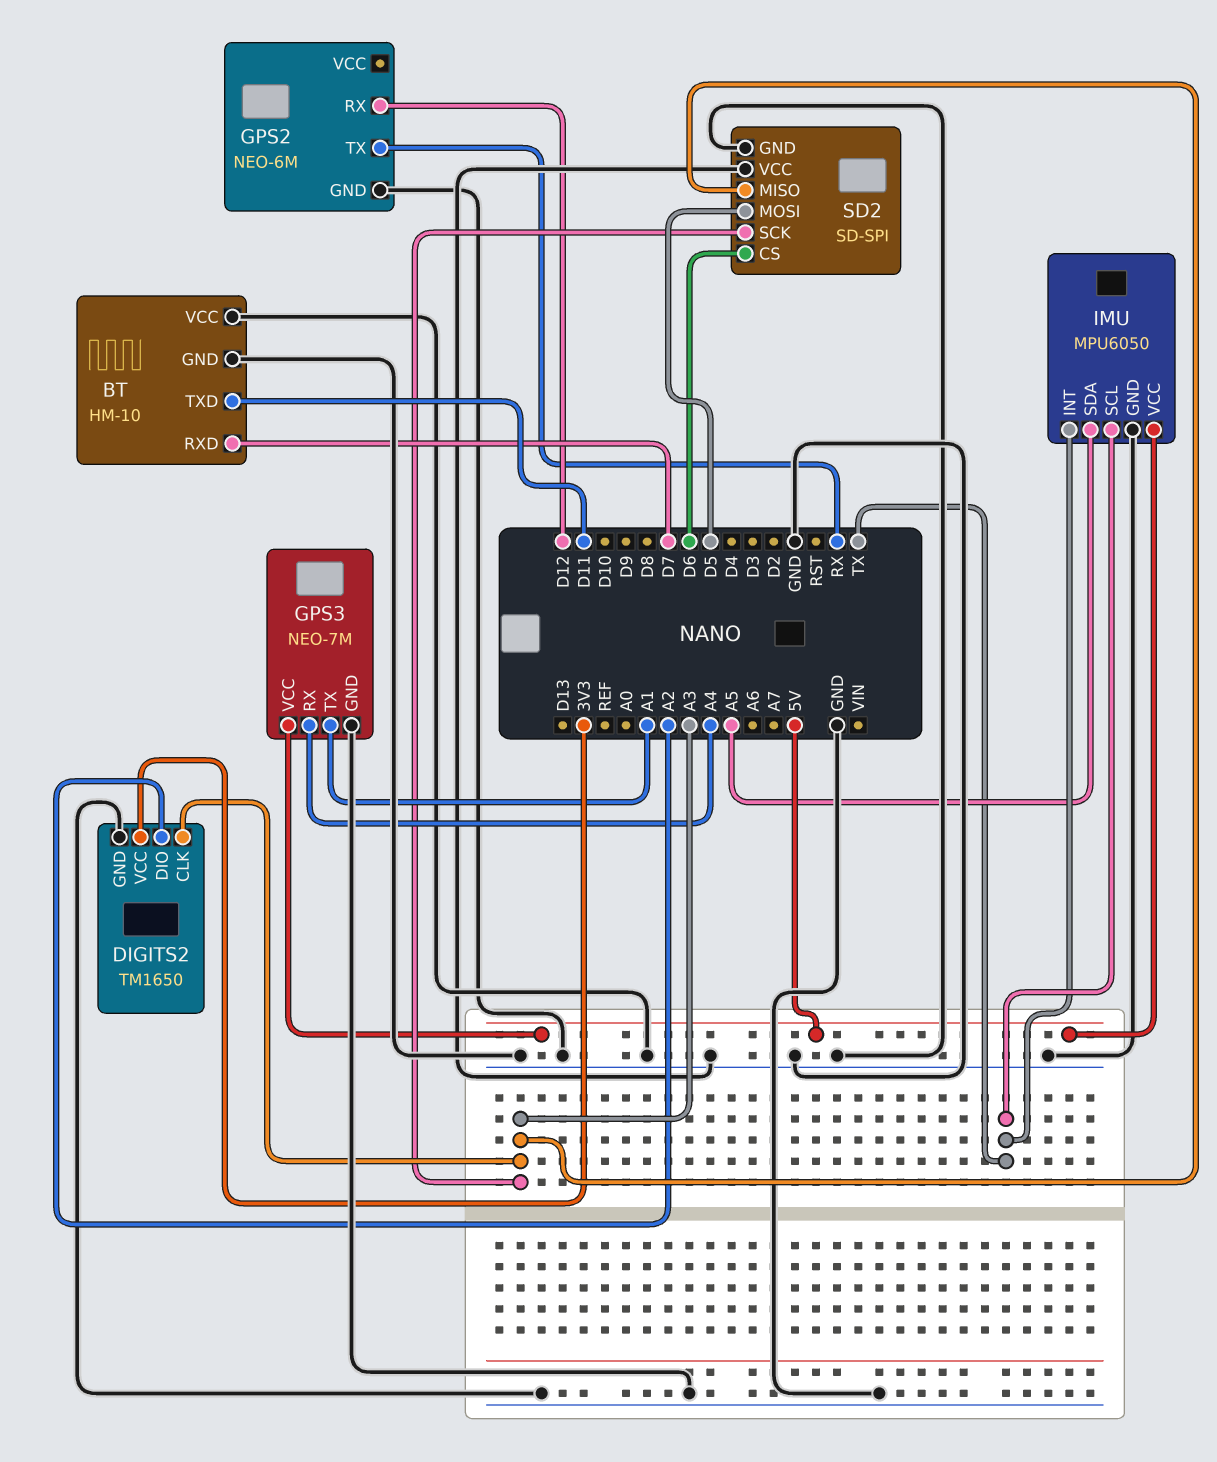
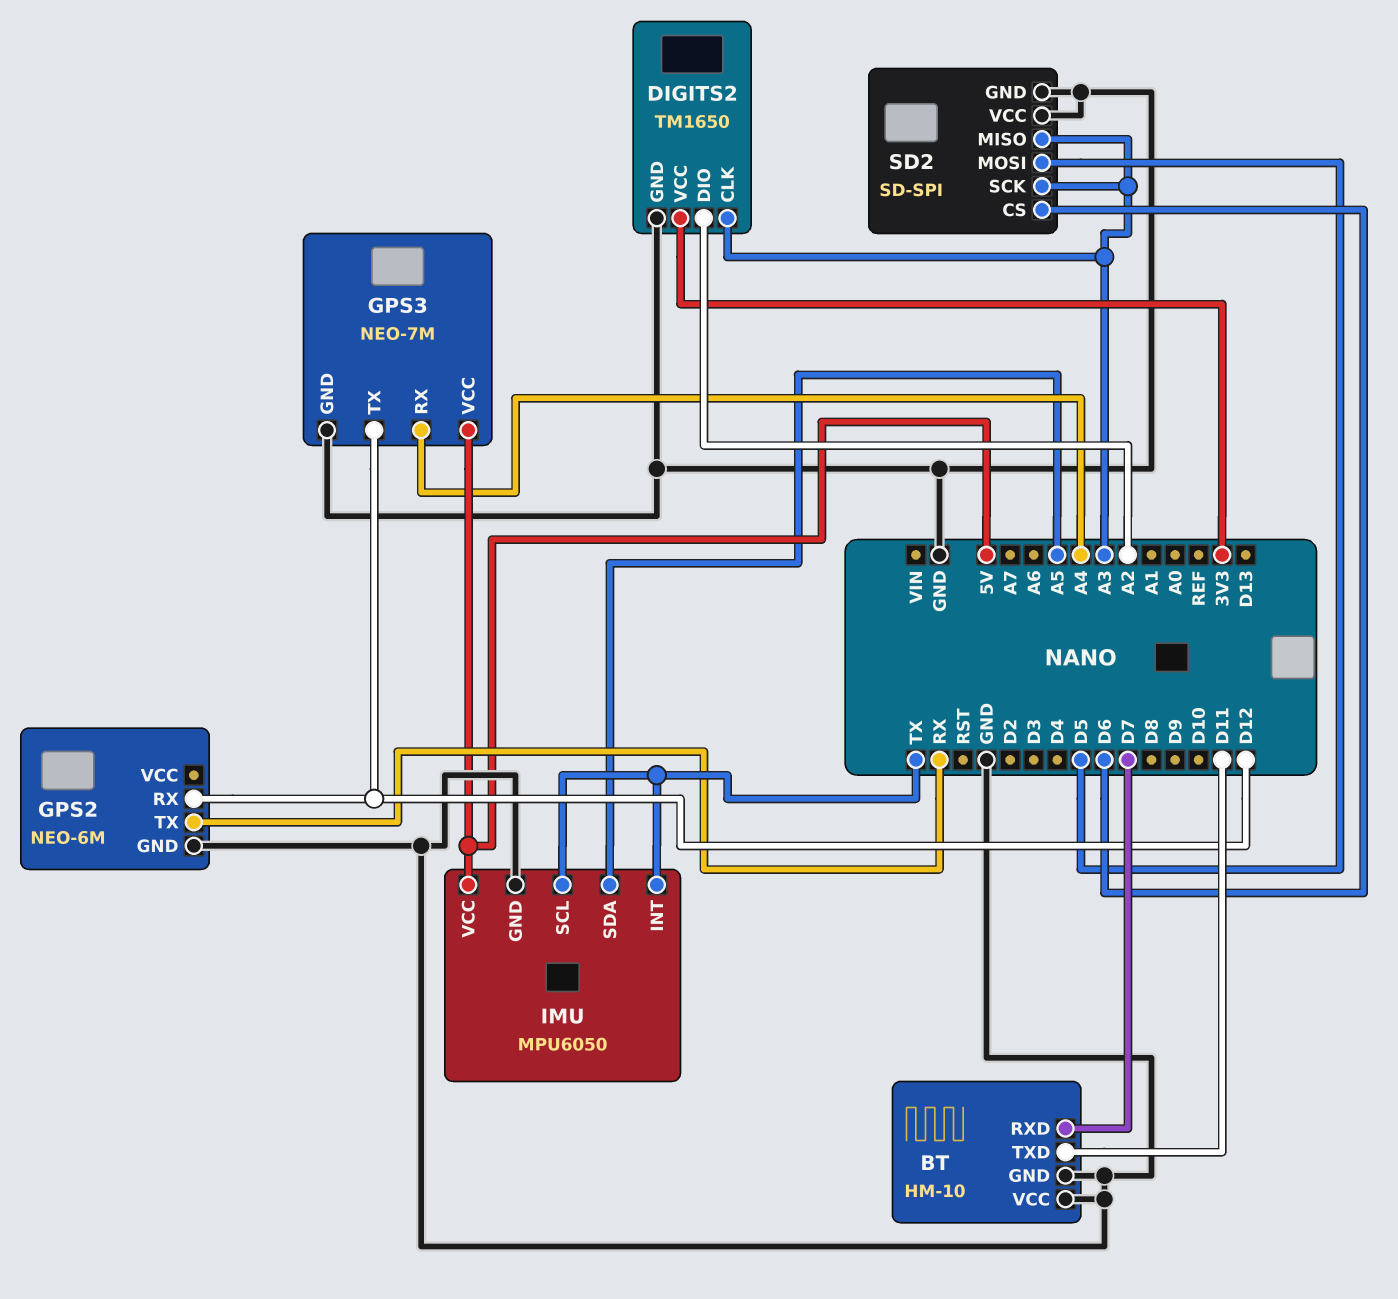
GPS3 pin TX: A1 -> D12

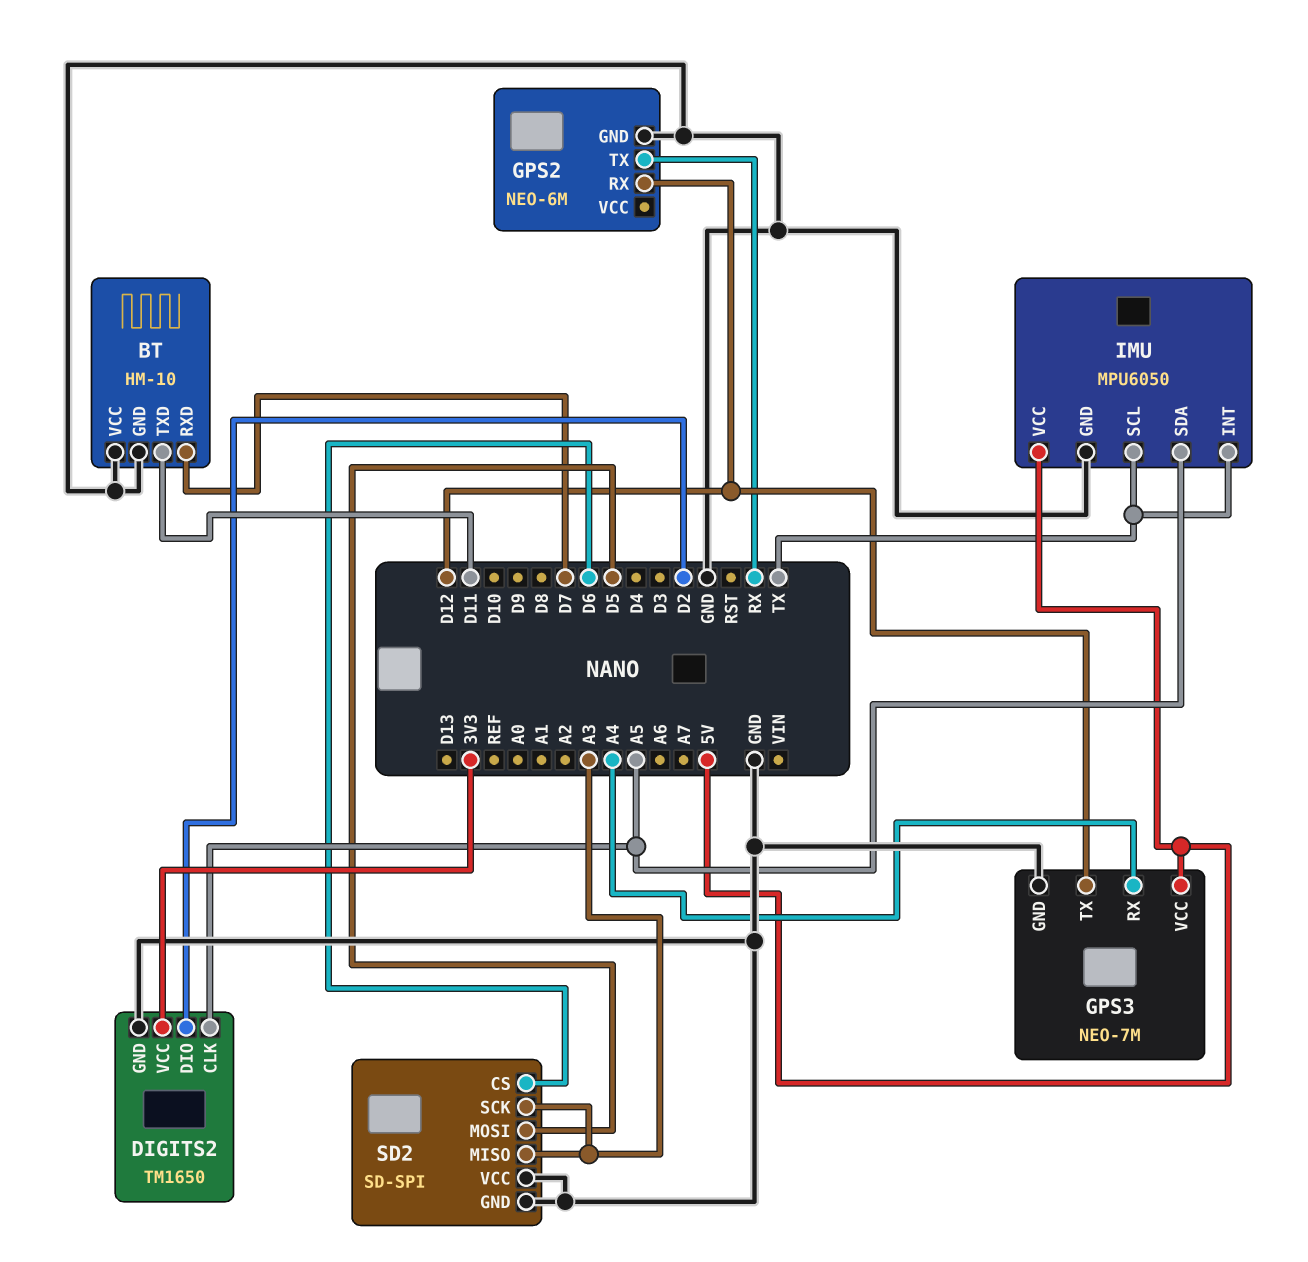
DIGITS2 pin CLK: A3 -> A5
DIGITS2 pin DIO: A2 -> D2

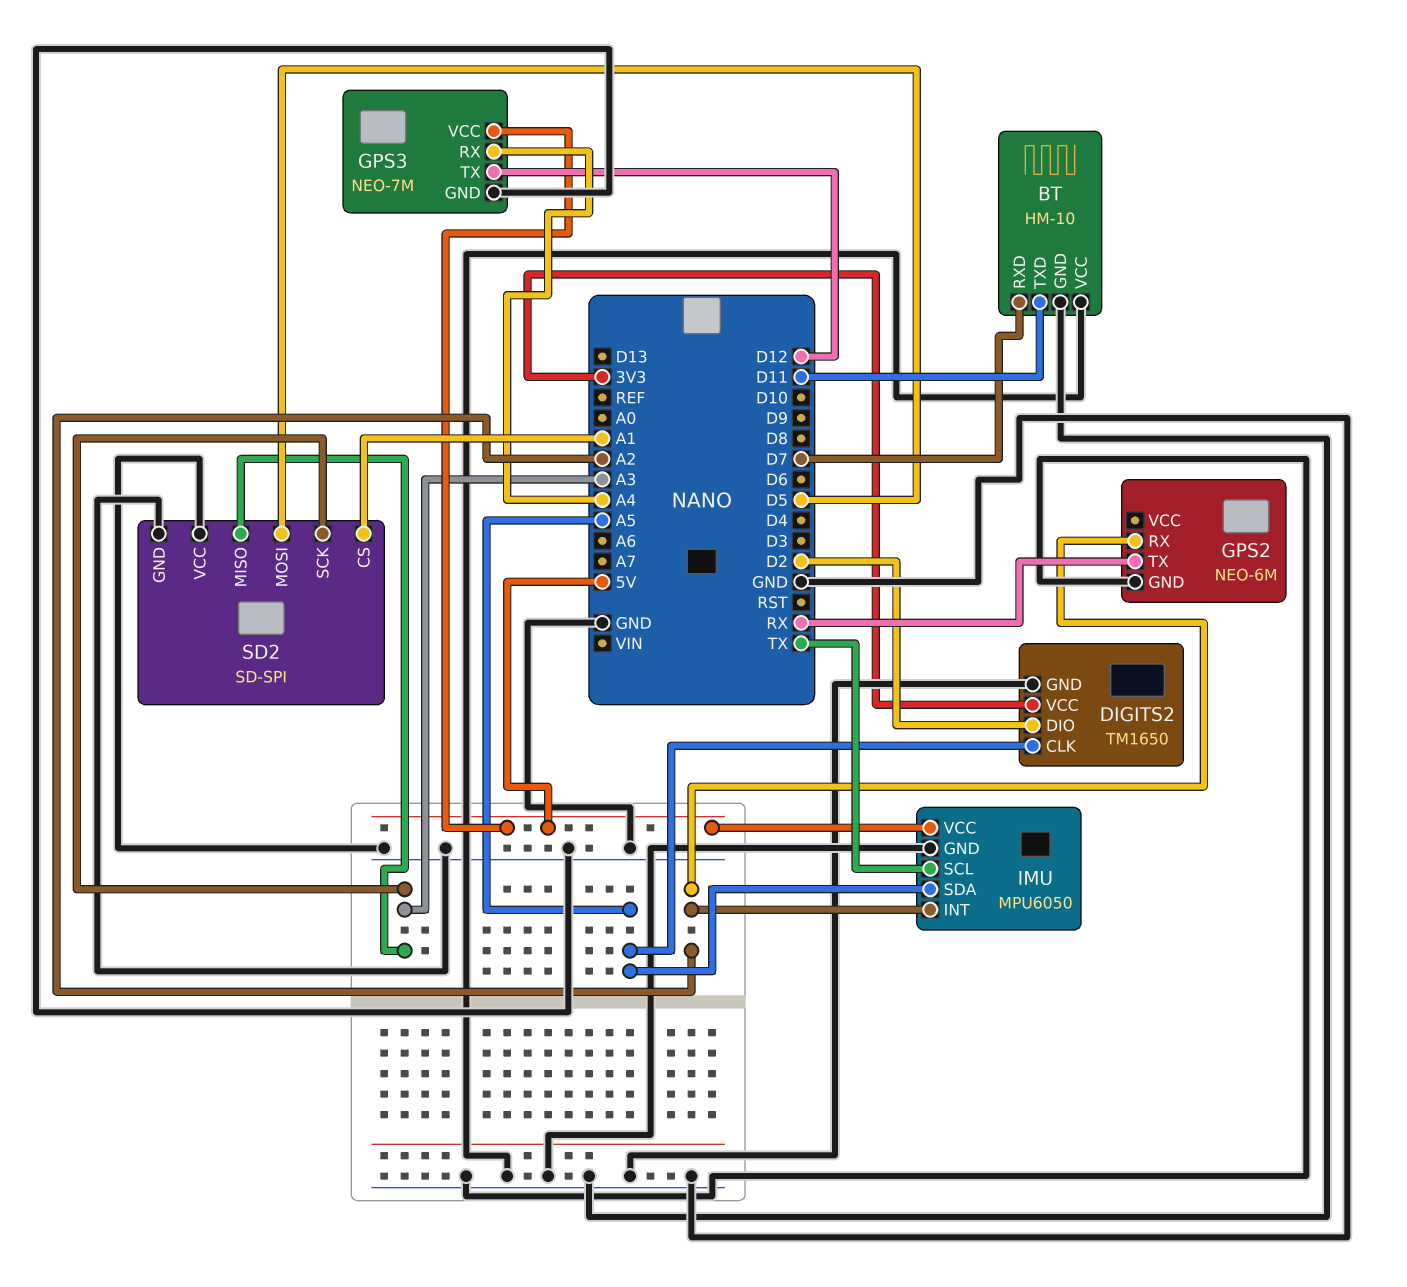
GPS2 pin RX: D12 -> A2
IMU pin INT: TX -> A2
SD2 pin CS: D6 -> A1

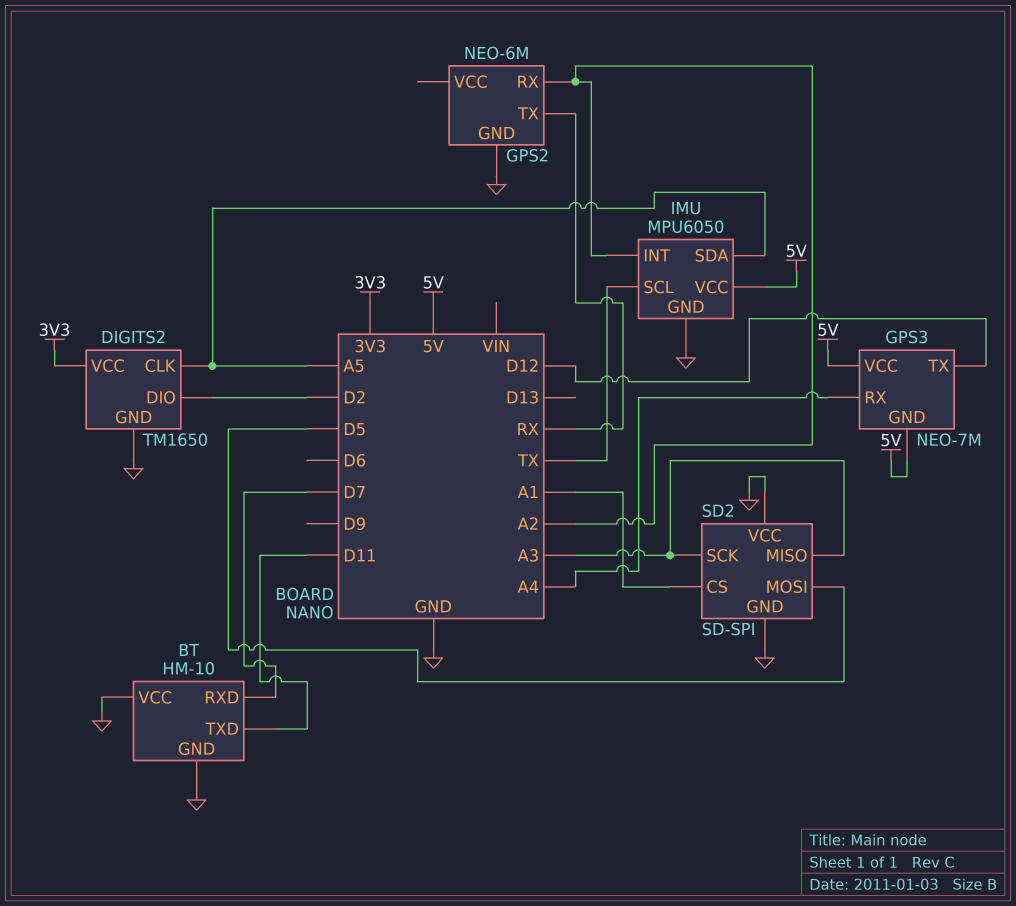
GPS3 pin GND: GND -> 5V

